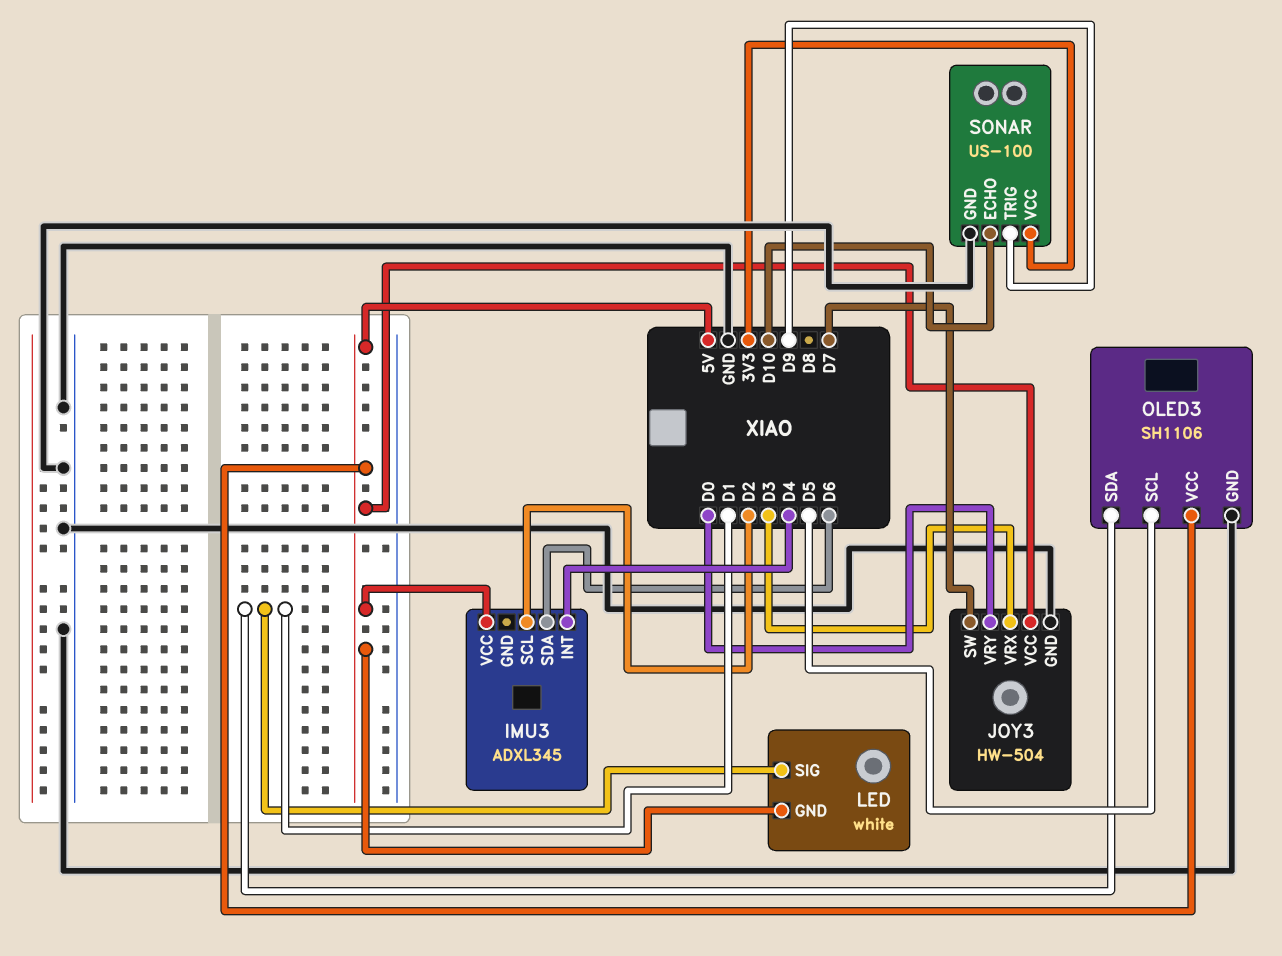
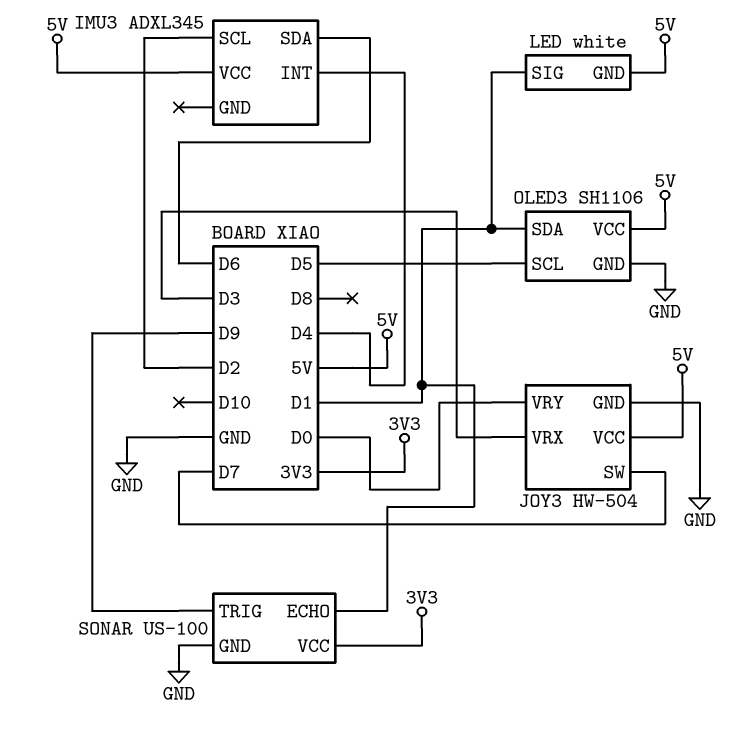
SONAR pin ECHO: D10 -> D1

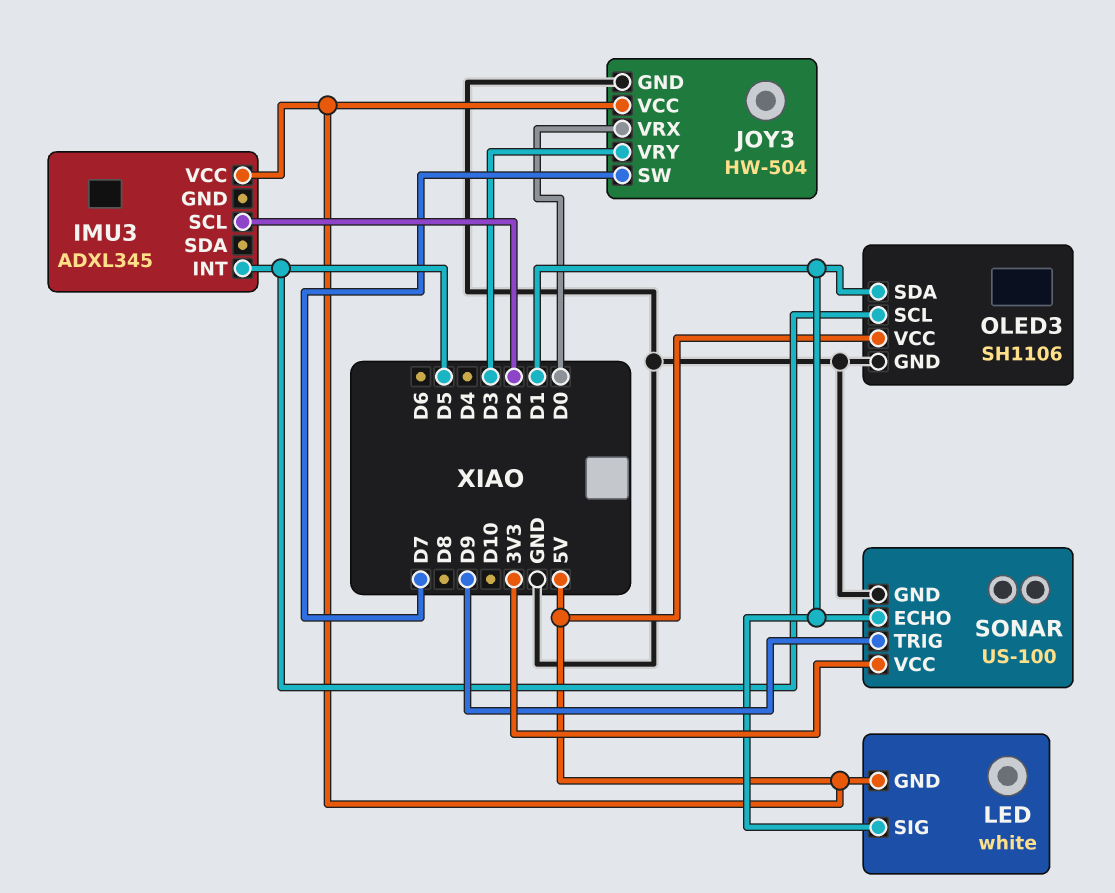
IMU3 pin INT: D4 -> D5
IMU3 pin SDA: D6 -> none
JOY3 pin VRX: D3 -> D0
JOY3 pin VRY: D0 -> D3

